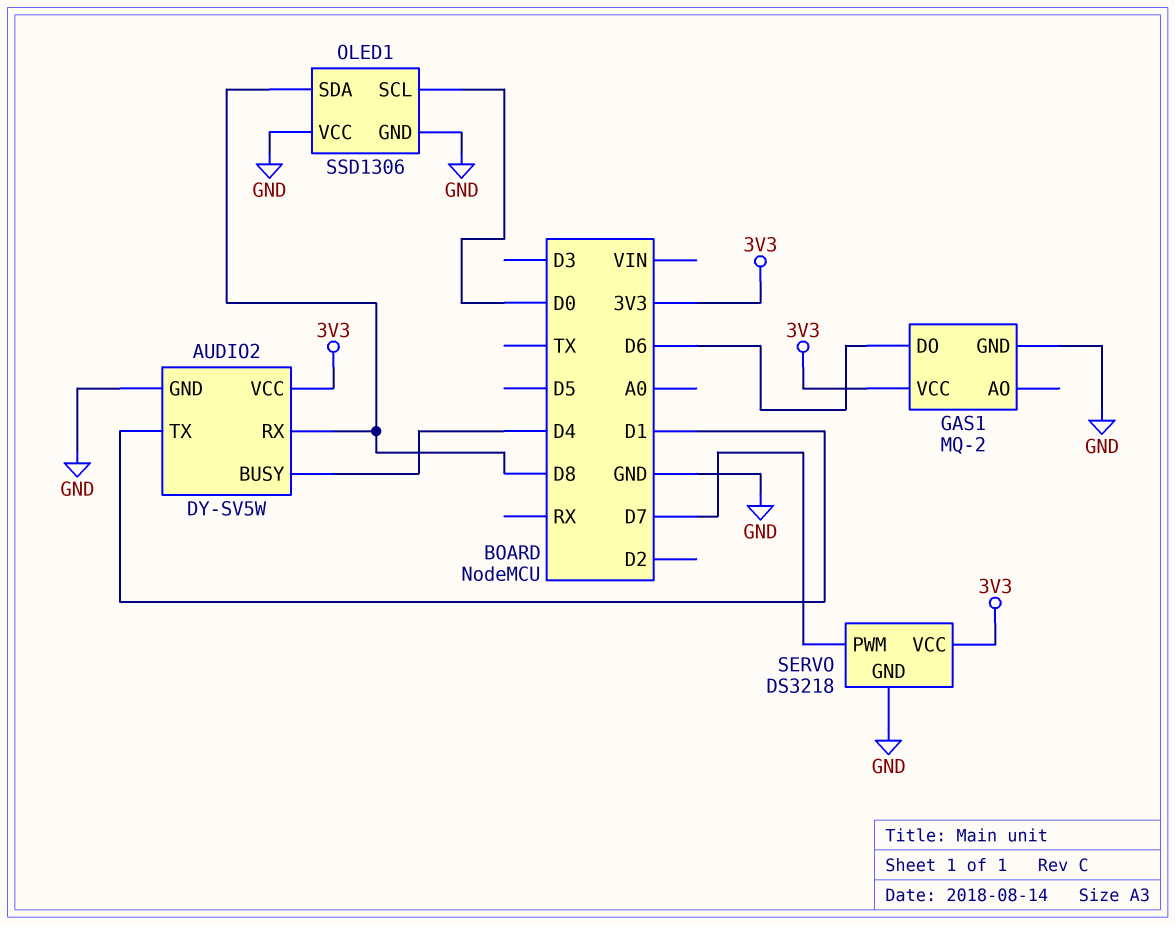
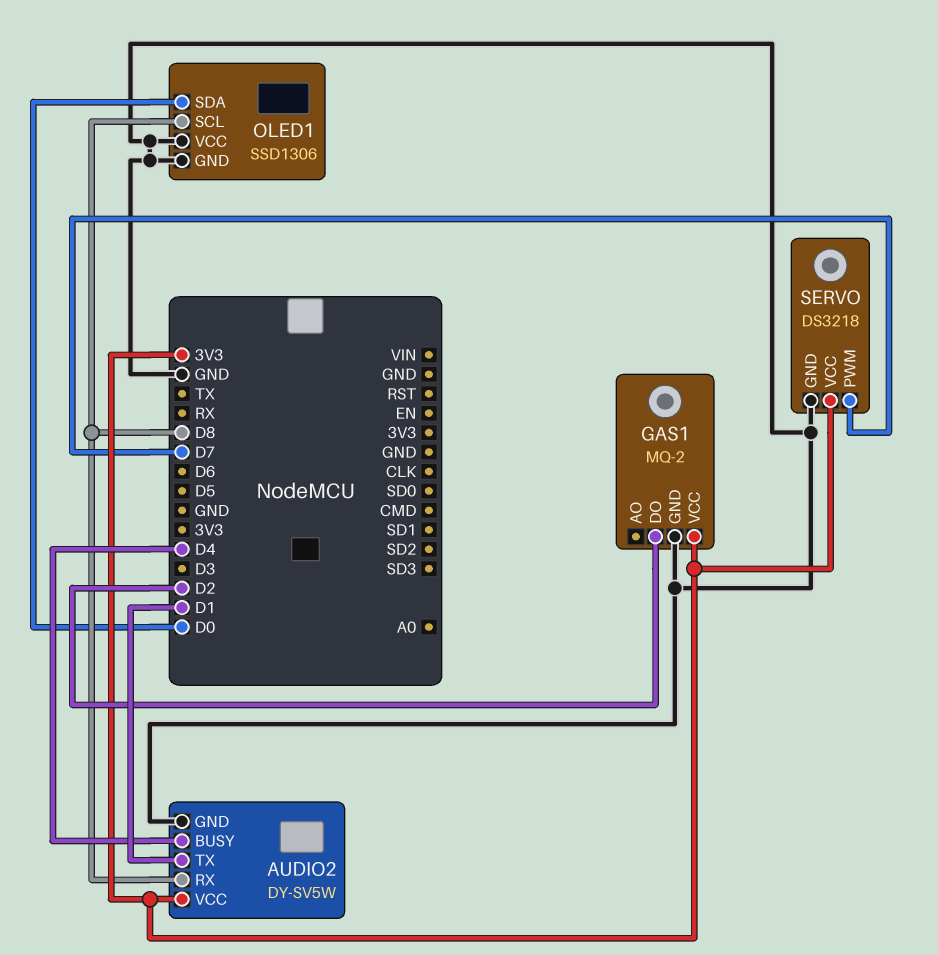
GAS1 pin DO: D6 -> D2
OLED1 pin SCL: D0 -> D8
OLED1 pin SDA: D8 -> D0

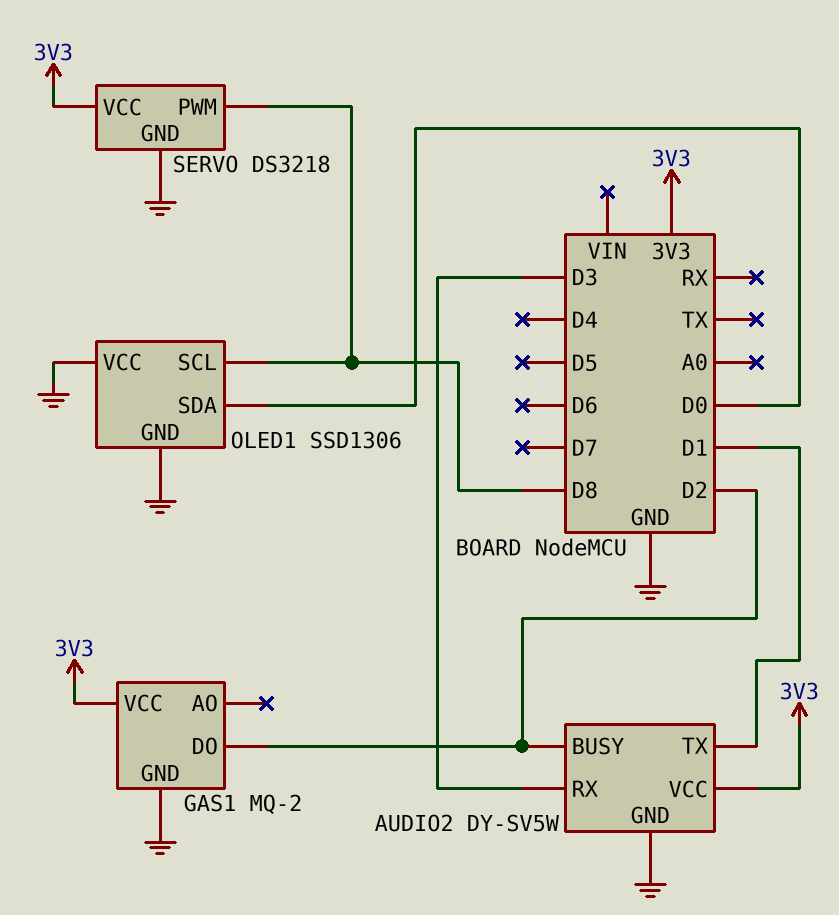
AUDIO2 pin BUSY: D4 -> D2
AUDIO2 pin RX: D8 -> D3
SERVO pin PWM: D7 -> D8

